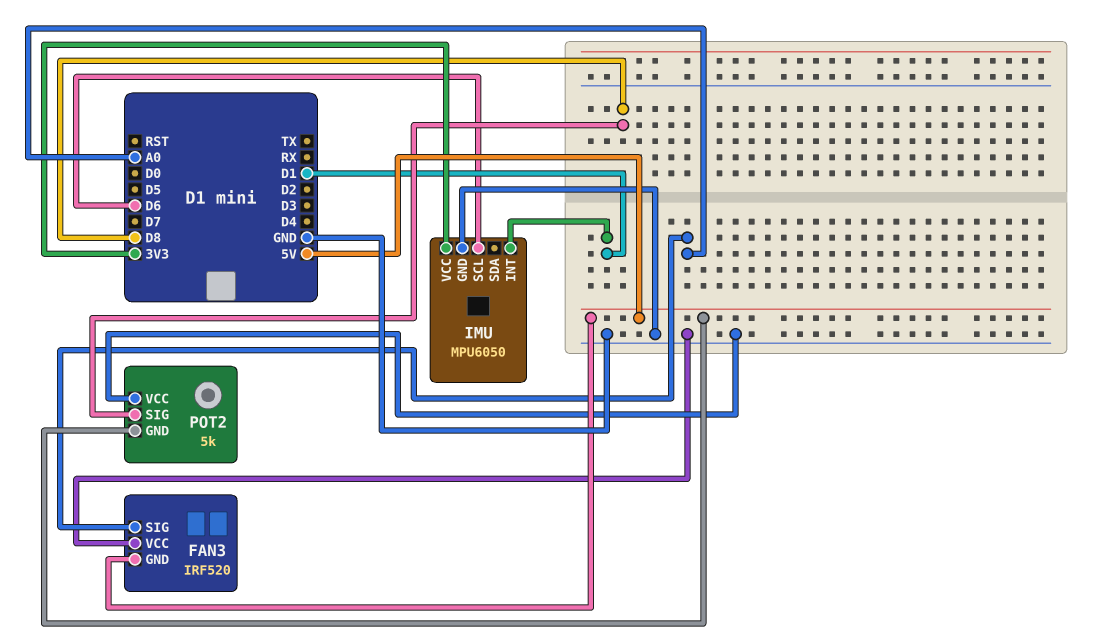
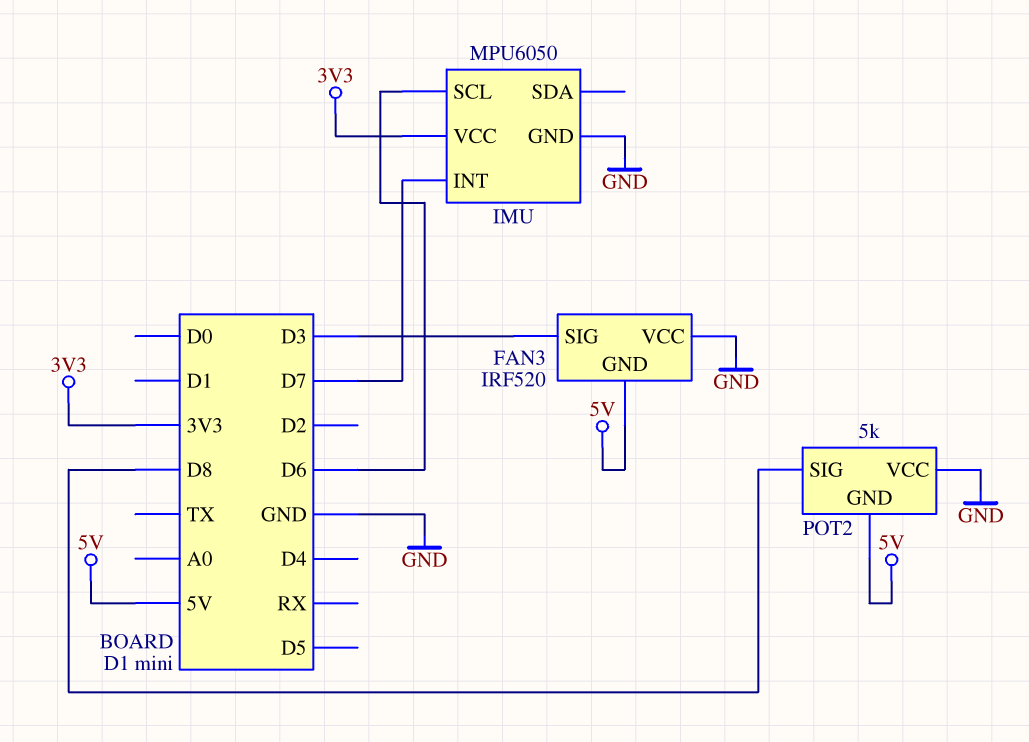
FAN3 pin SIG: A0 -> D3
IMU pin INT: D1 -> D7

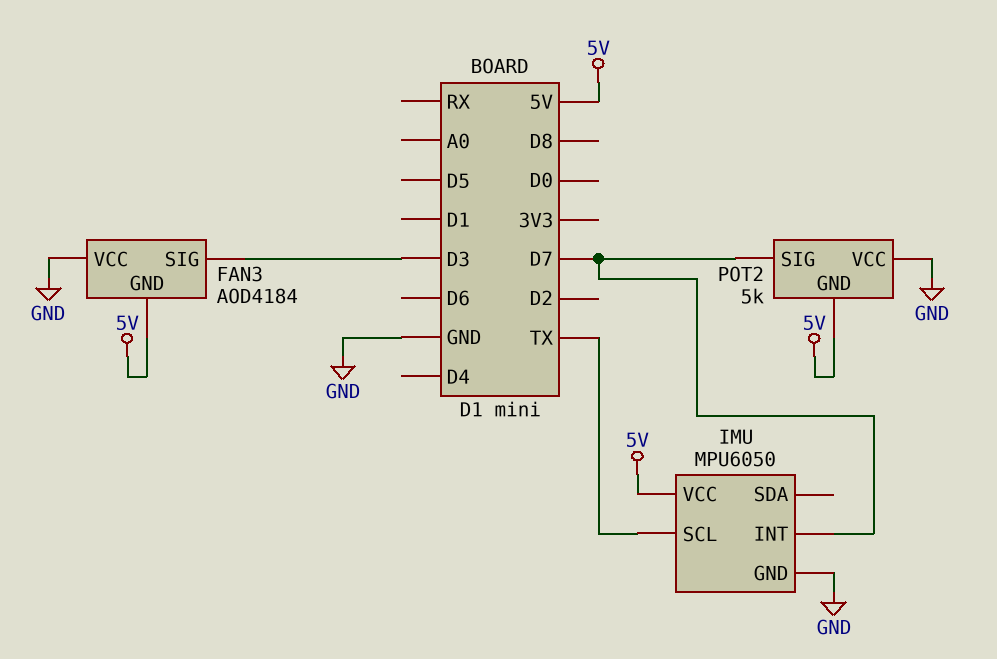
FAN3: IRF520 -> AOD4184
IMU pin SCL: D6 -> TX
IMU pin VCC: 3V3 -> 5V
POT2 pin SIG: D8 -> D7

